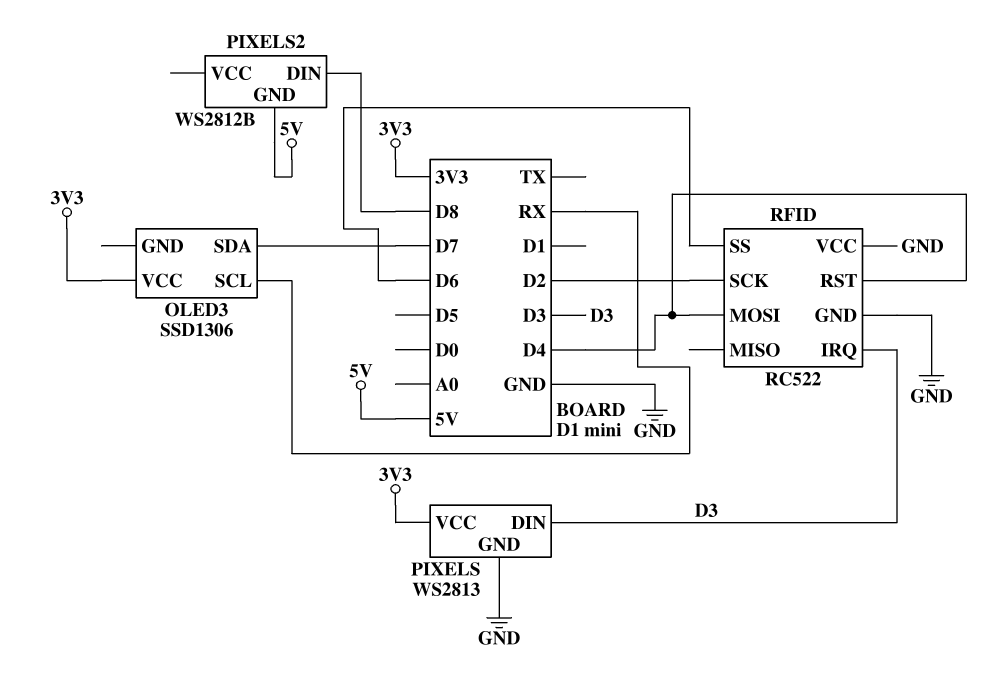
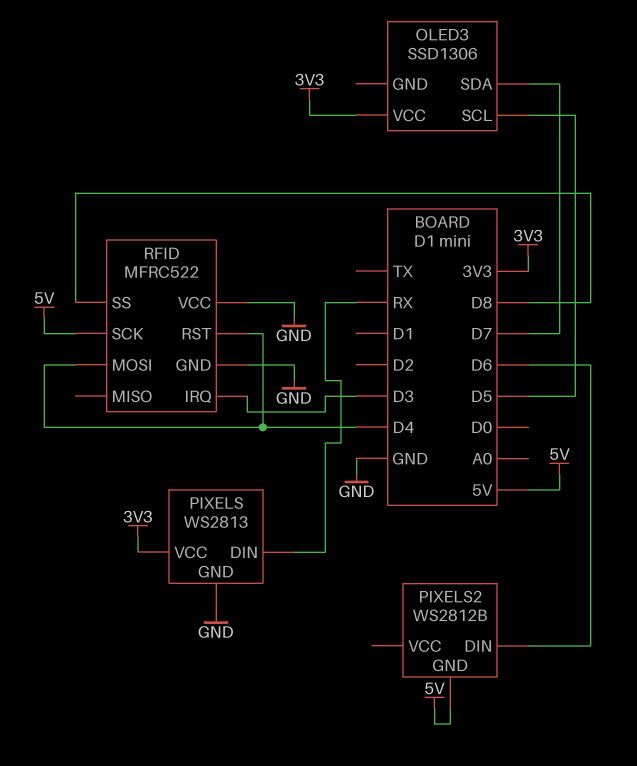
OLED3 pin SCL: RX -> D5
PIXELS pin DIN: D3 -> RX
PIXELS2 pin DIN: D8 -> D6
RFID: RC522 -> MFRC522
RFID pin SCK: D2 -> 5V
RFID pin SS: D6 -> D8

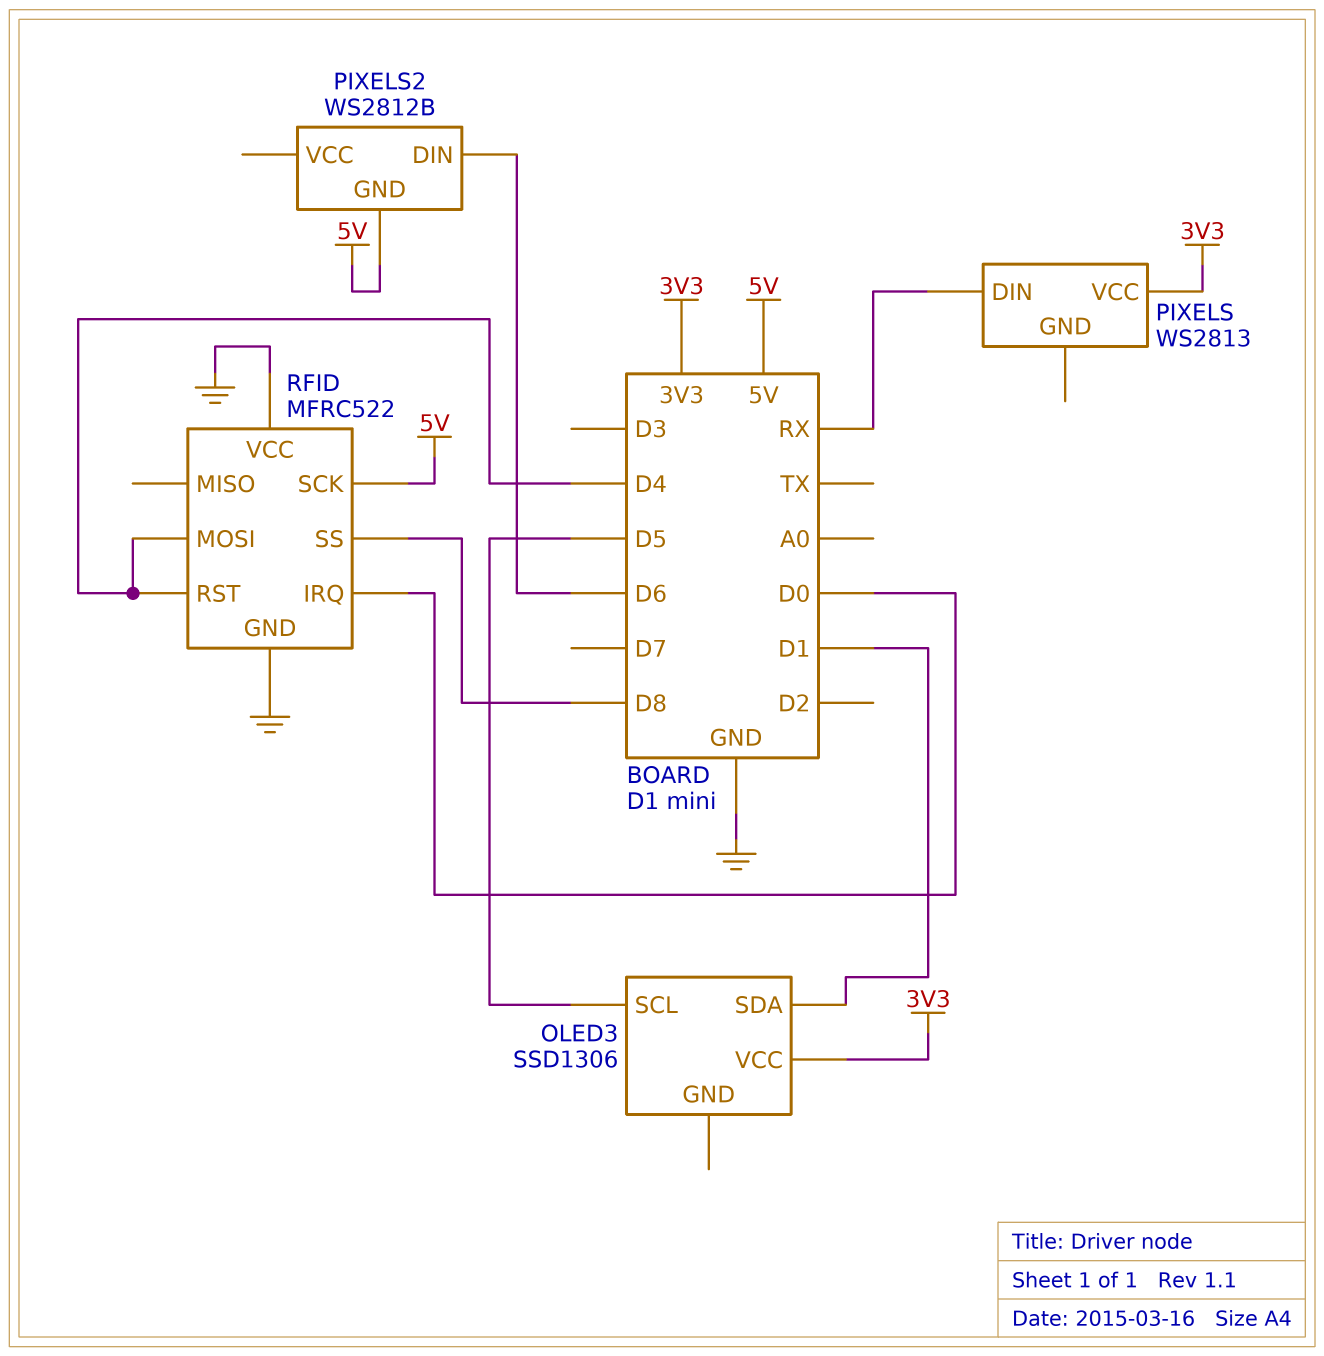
OLED3 pin SDA: D7 -> D1
PIXELS pin GND: GND -> none
RFID pin IRQ: D3 -> D0

